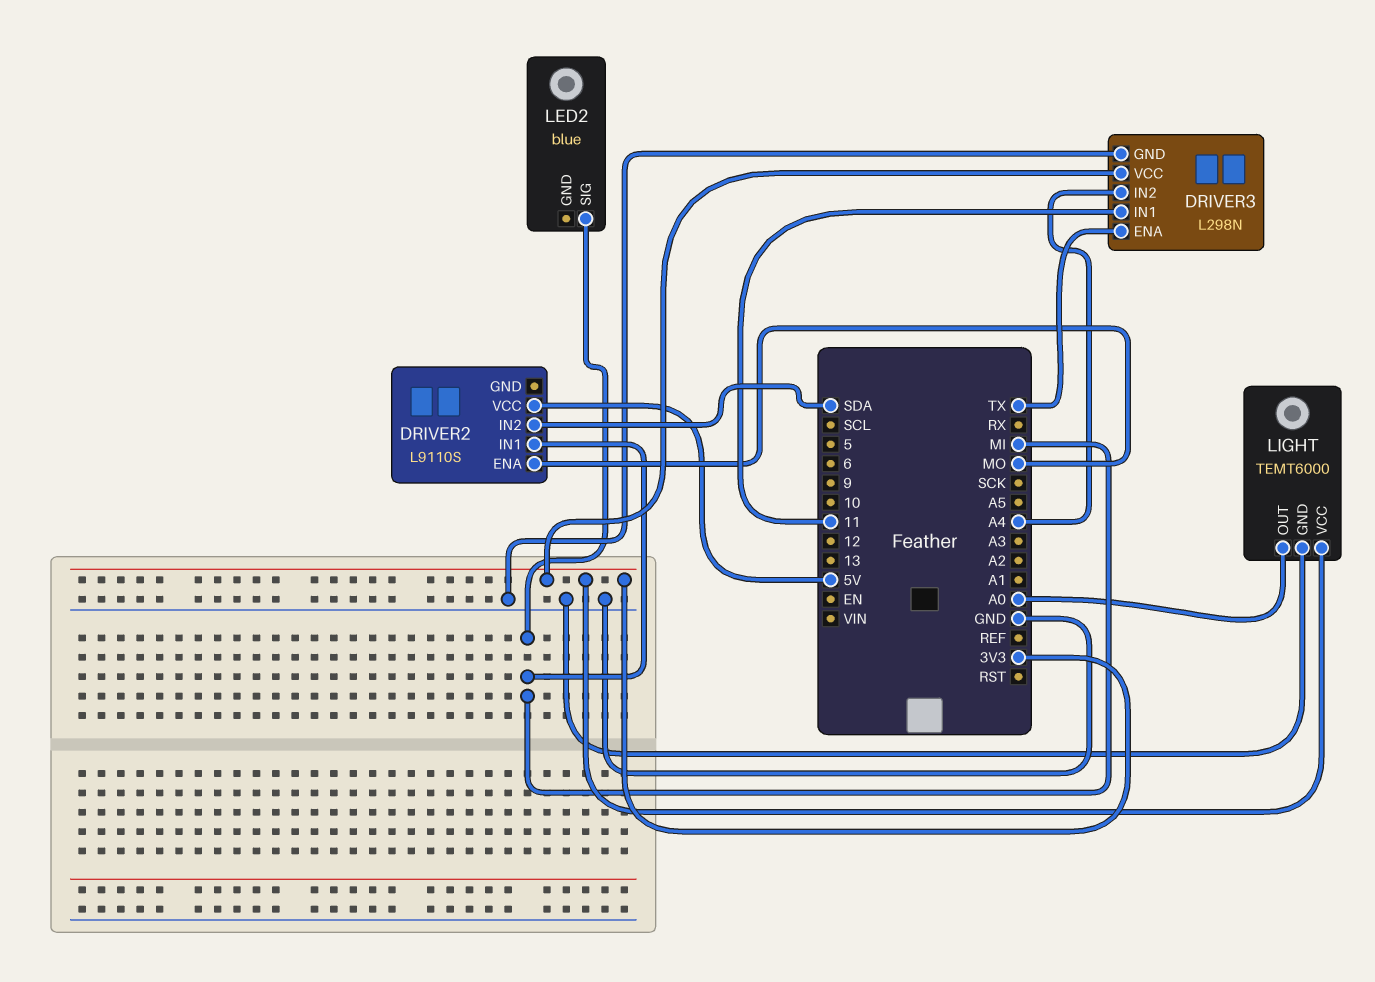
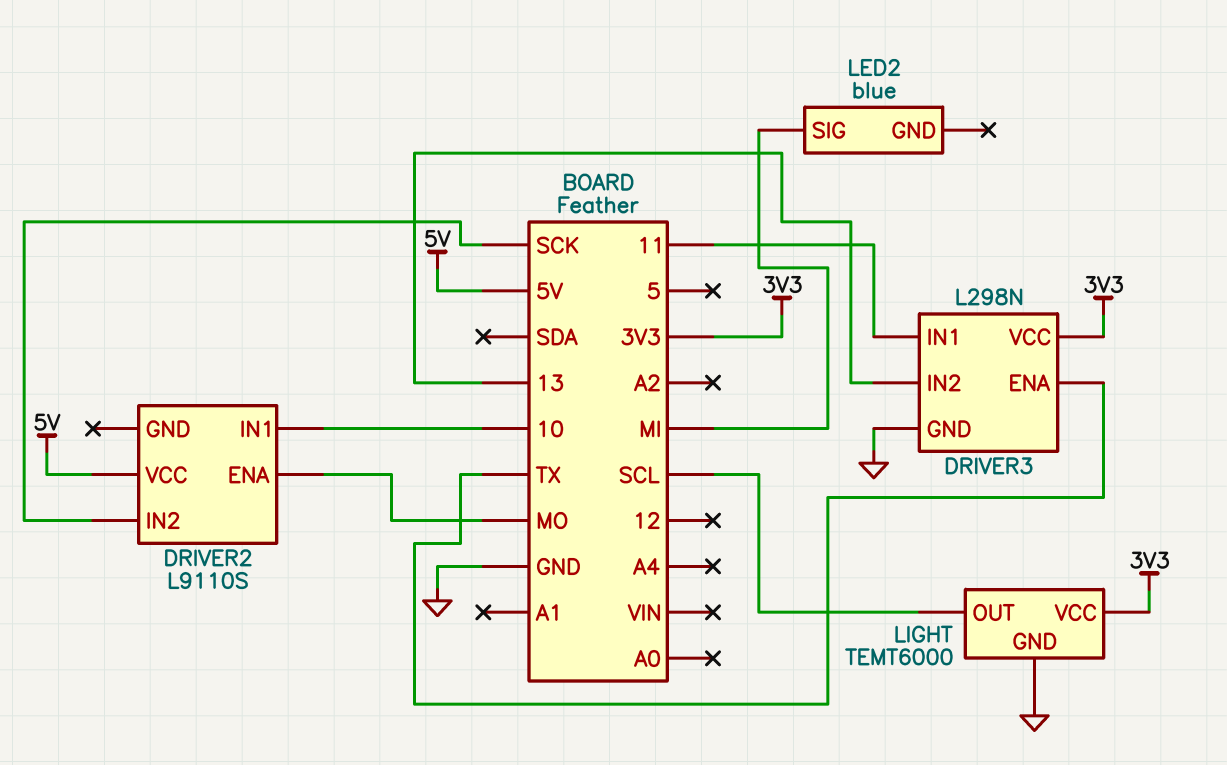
DRIVER2 pin IN1: MI -> 10
DRIVER2 pin IN2: SDA -> SCK
DRIVER3 pin IN2: A4 -> 13
LIGHT pin OUT: A0 -> SCL

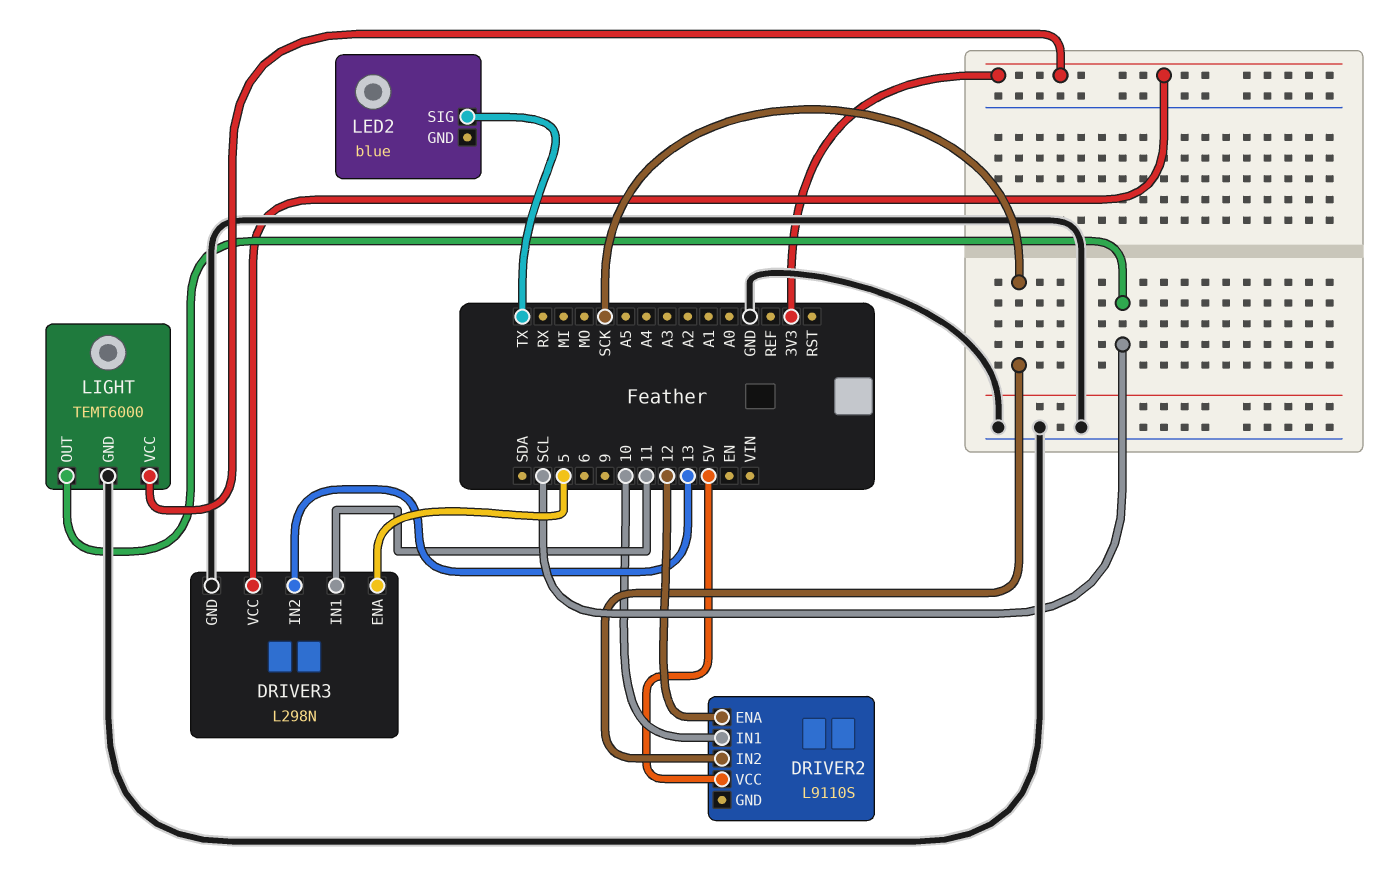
DRIVER2 pin ENA: MO -> 12
DRIVER3 pin ENA: TX -> 5
LED2 pin SIG: MI -> TX

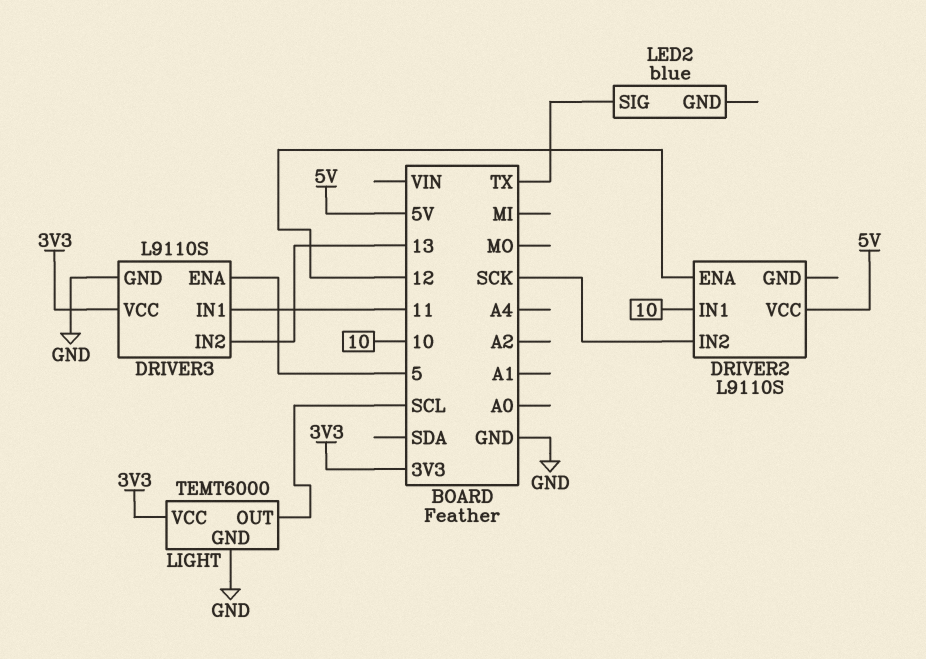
DRIVER3: L298N -> L9110S

